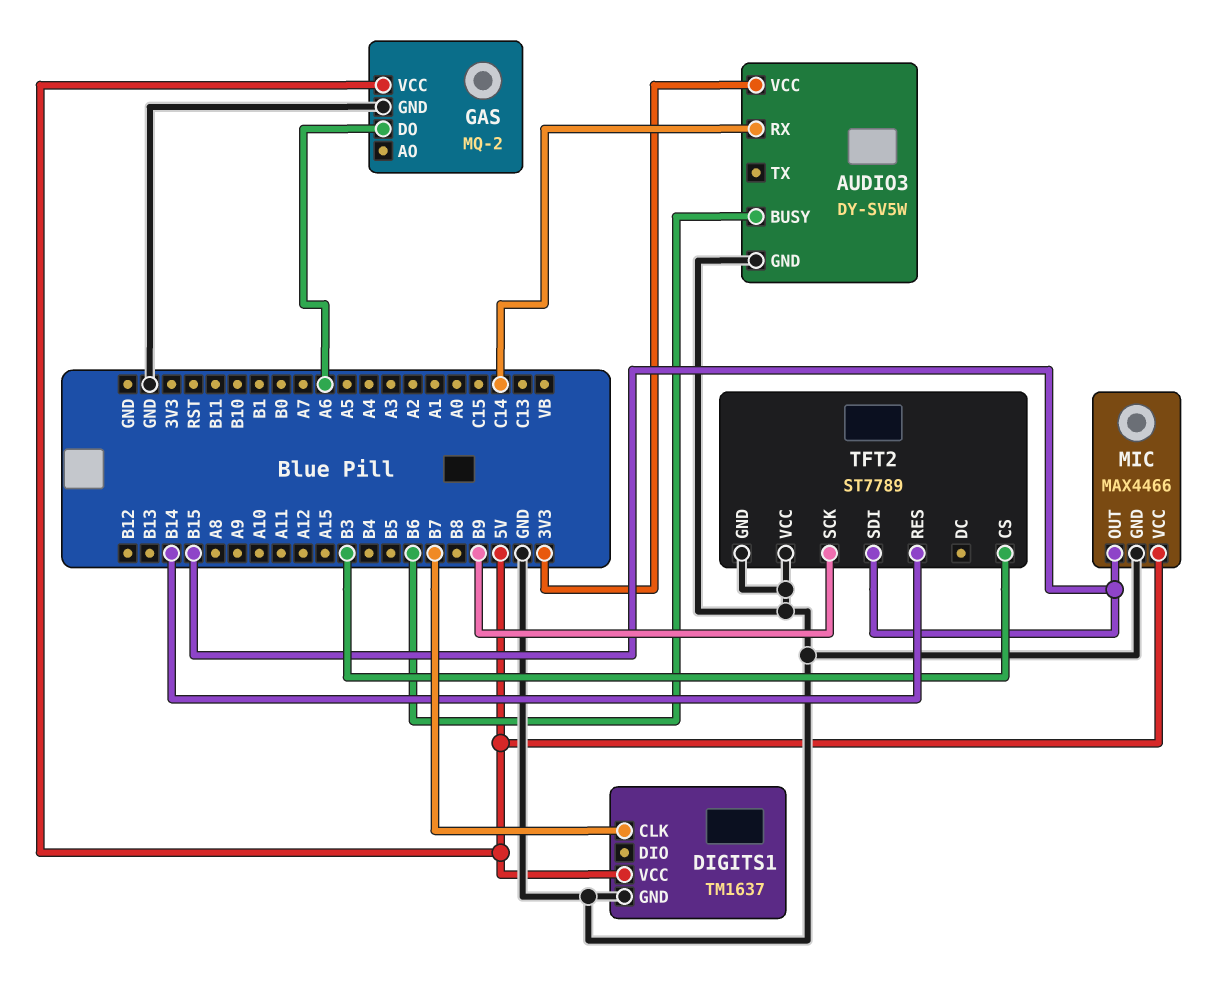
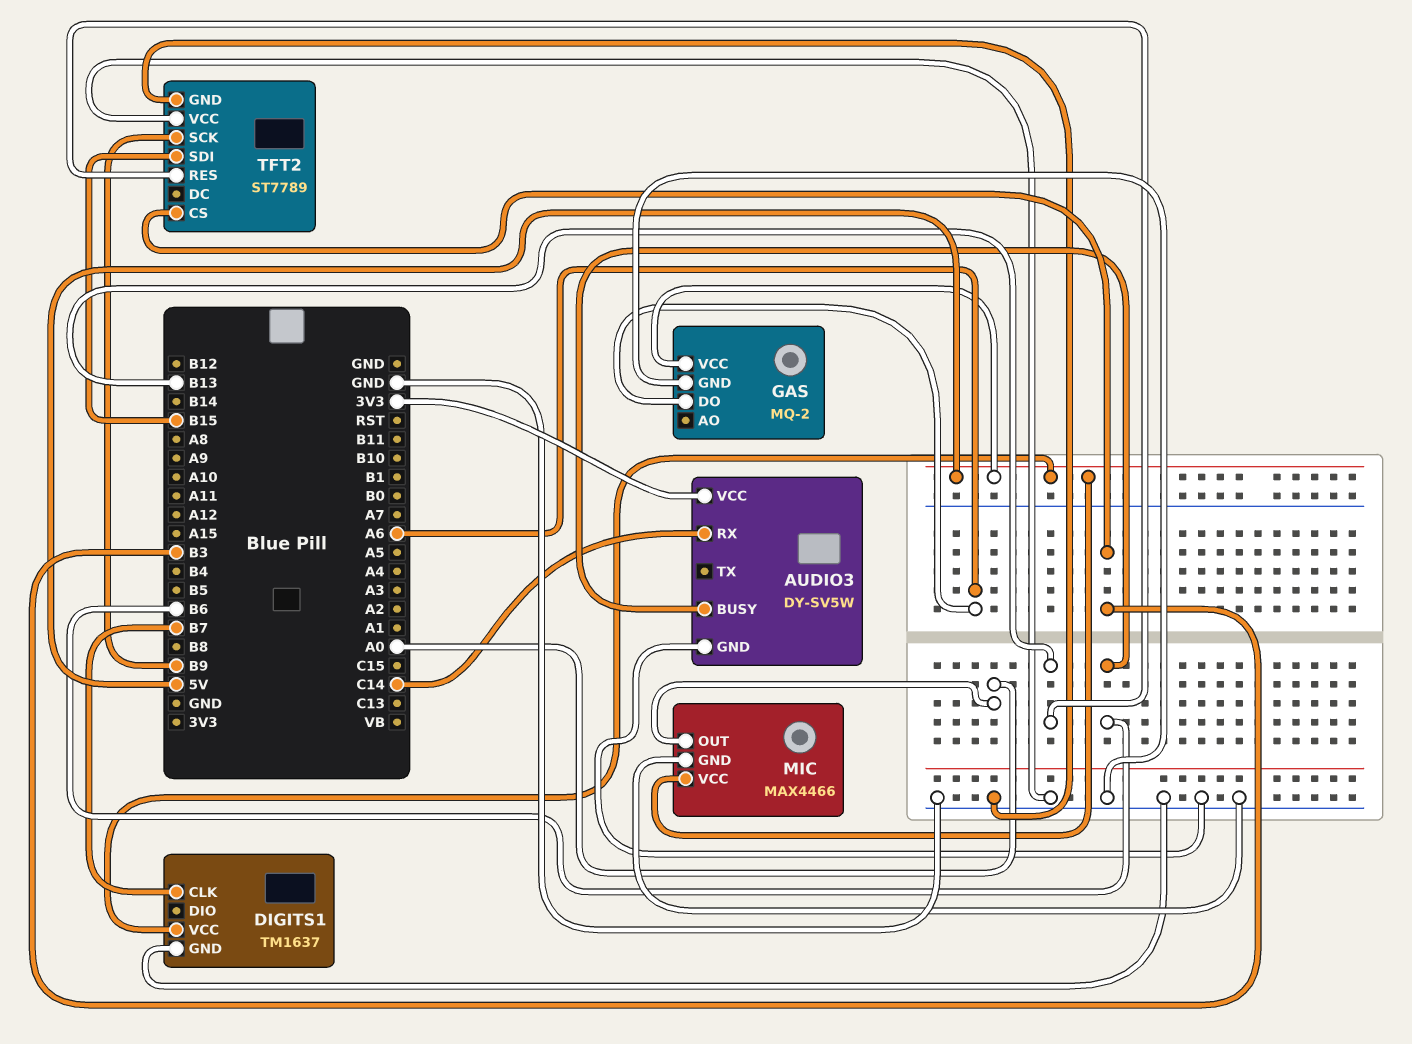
MIC pin OUT: B15 -> A0
TFT2 pin RES: B14 -> B13

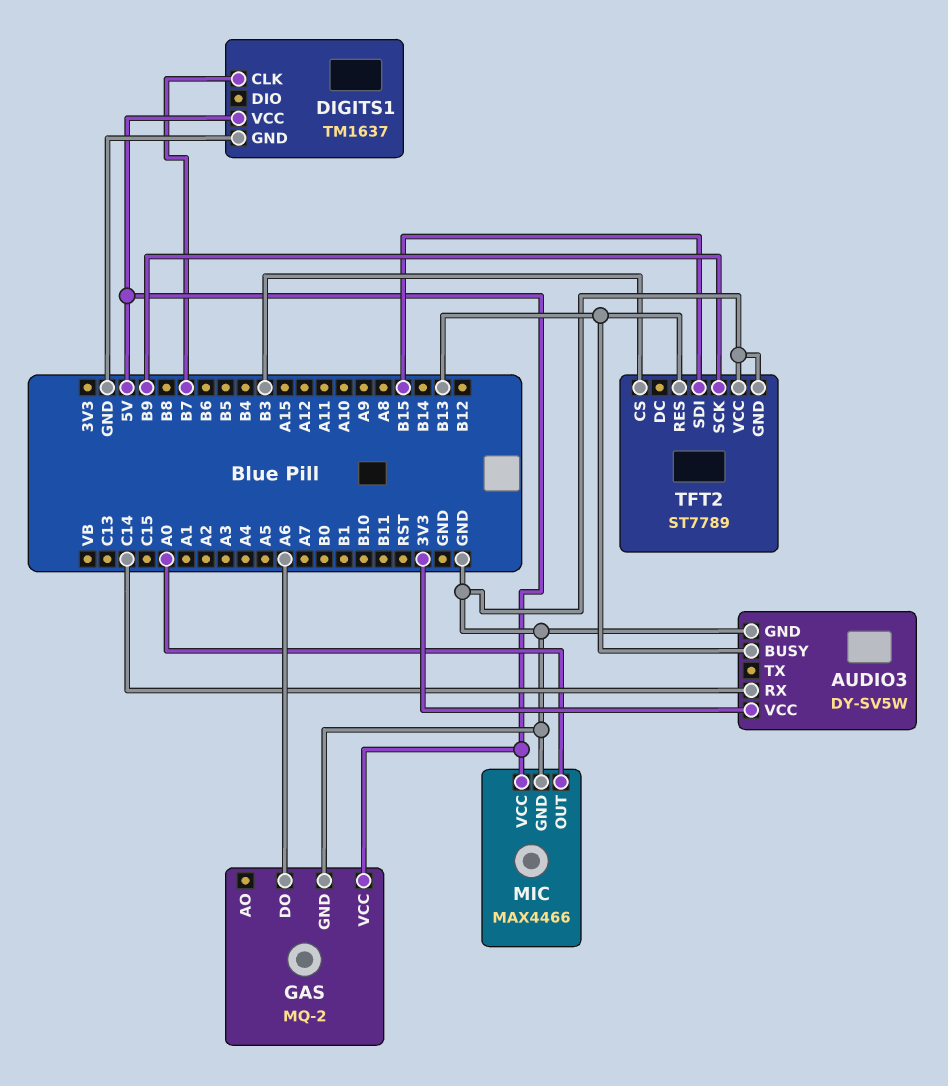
AUDIO3 pin BUSY: B6 -> B13

